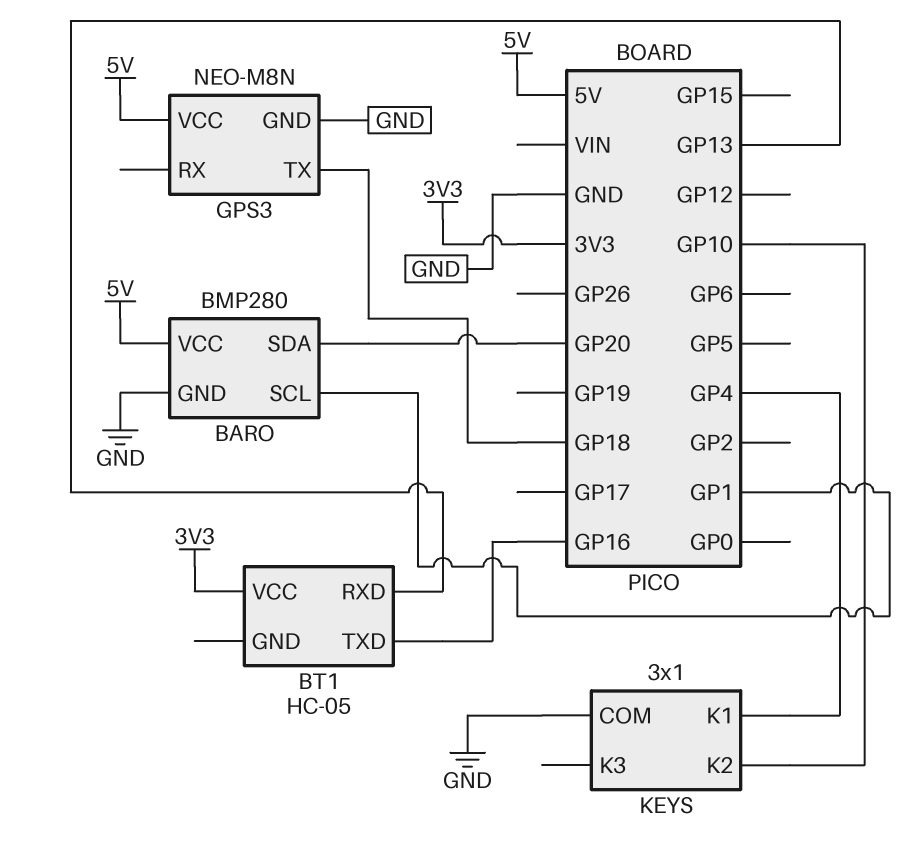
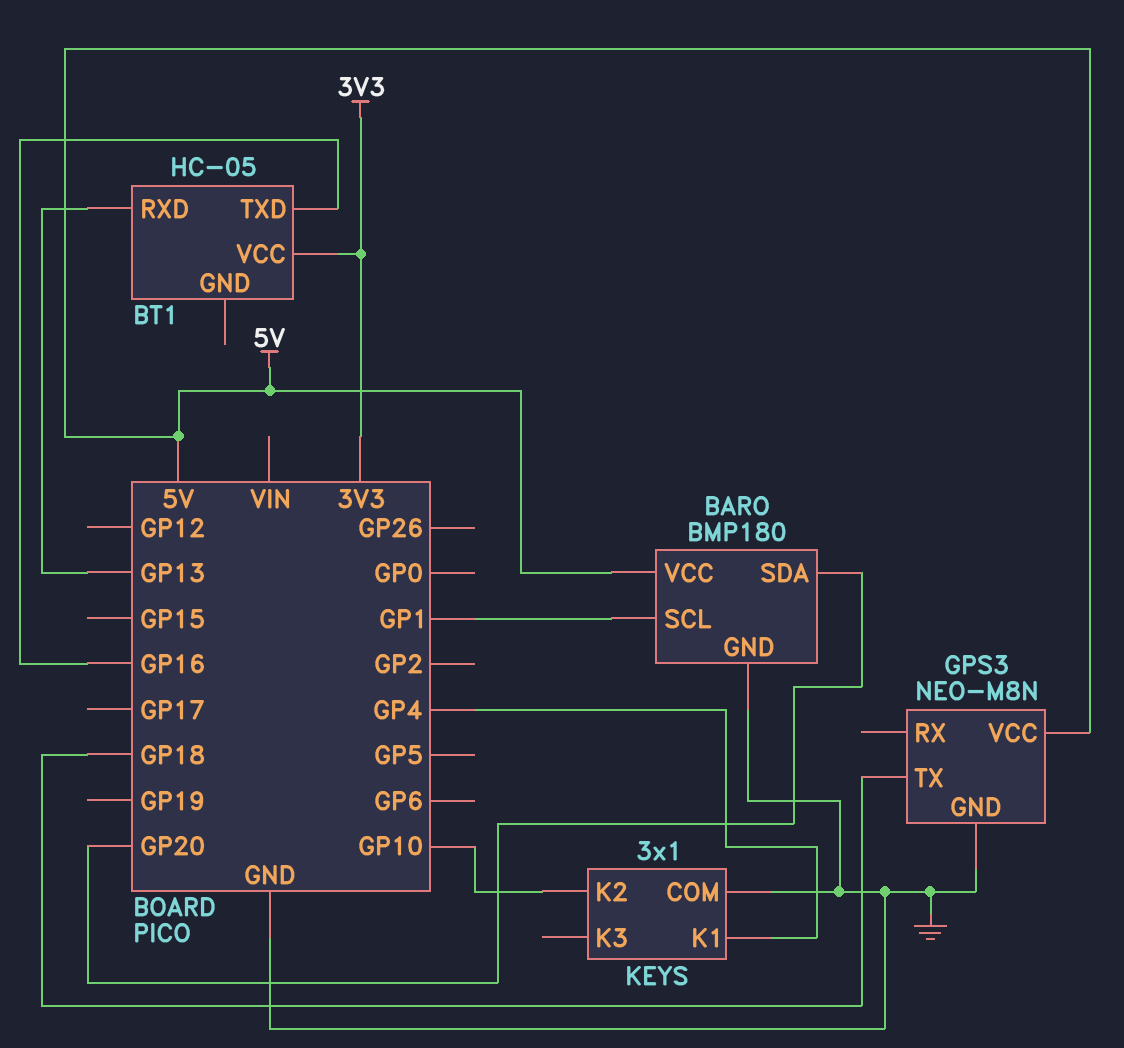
BARO: BMP280 -> BMP180

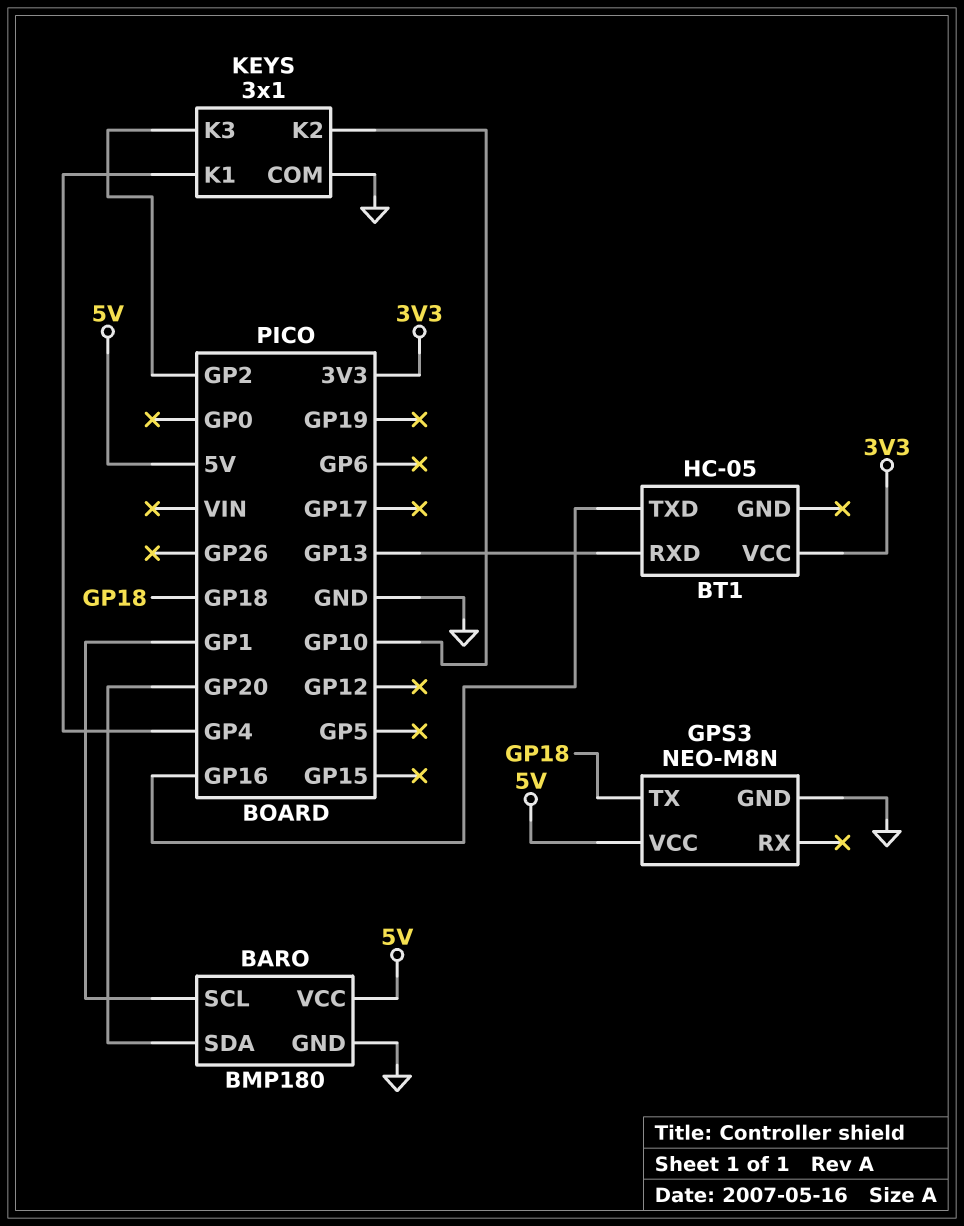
KEYS pin K3: none -> GP2

